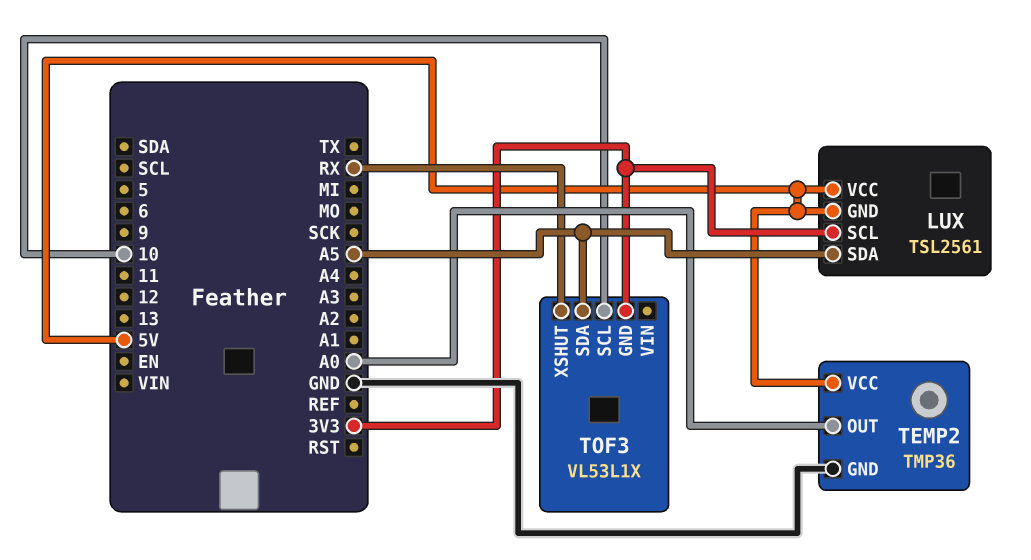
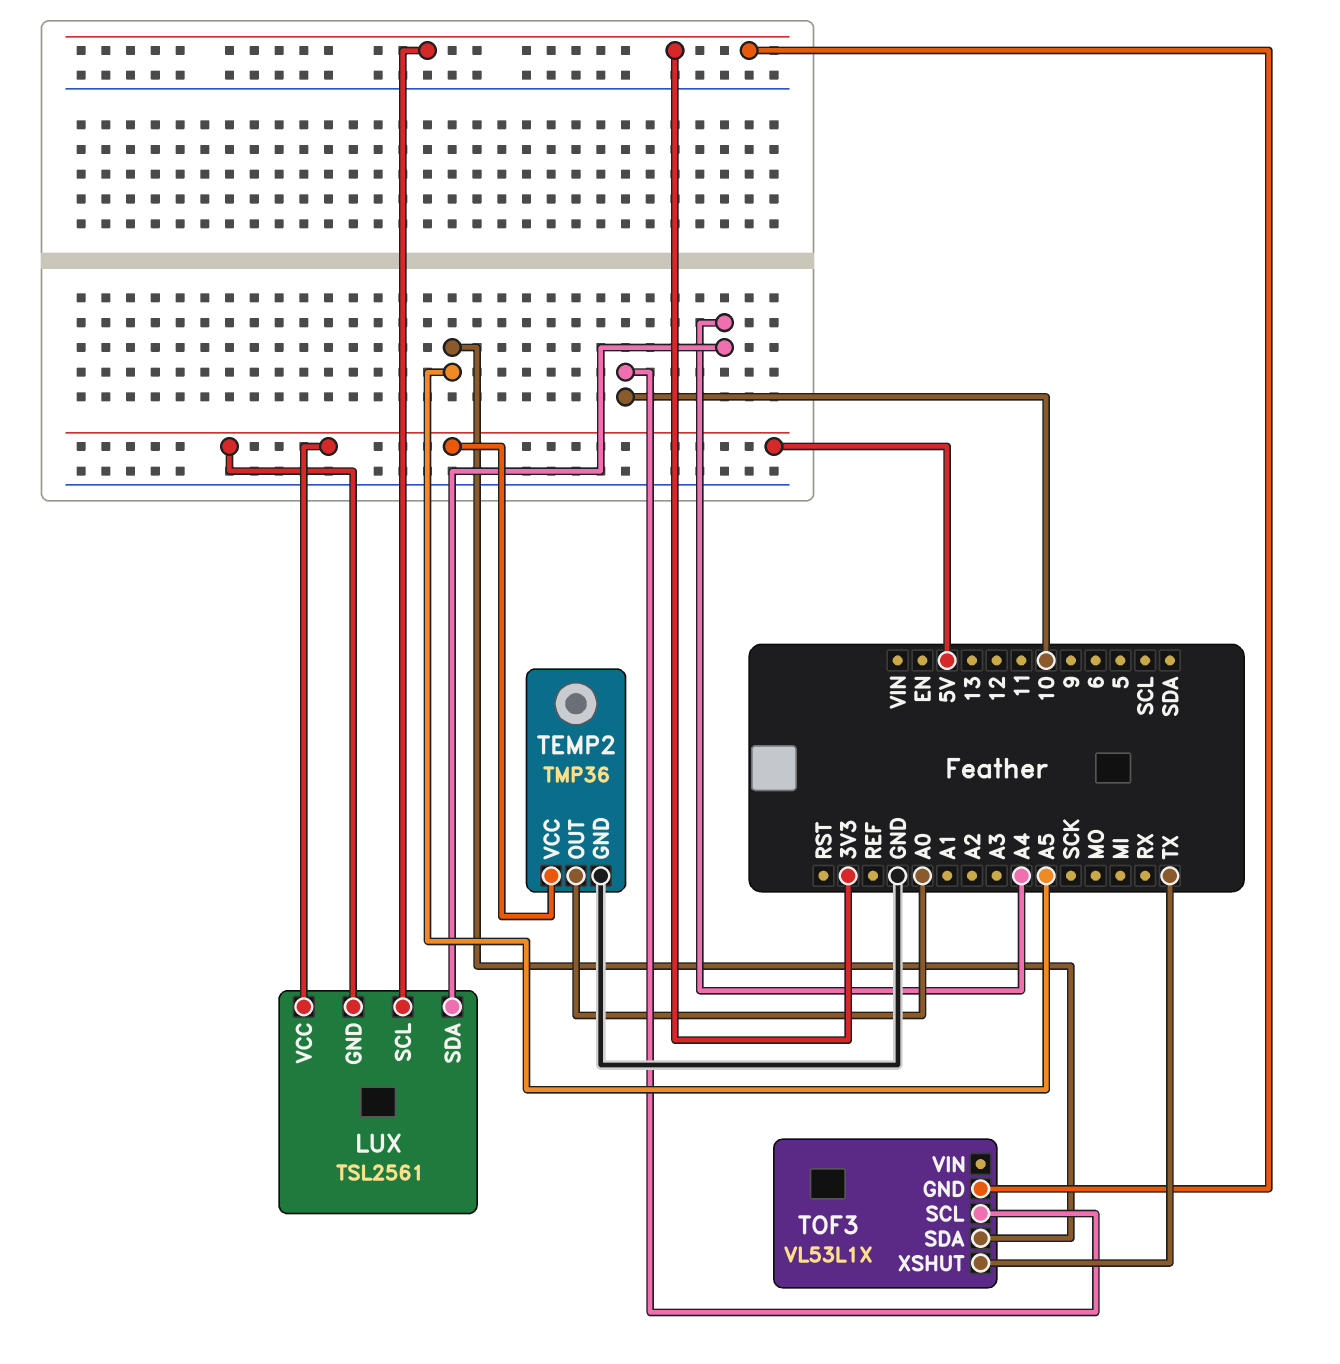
LUX pin SDA: A5 -> A4
TOF3 pin XSHUT: RX -> TX

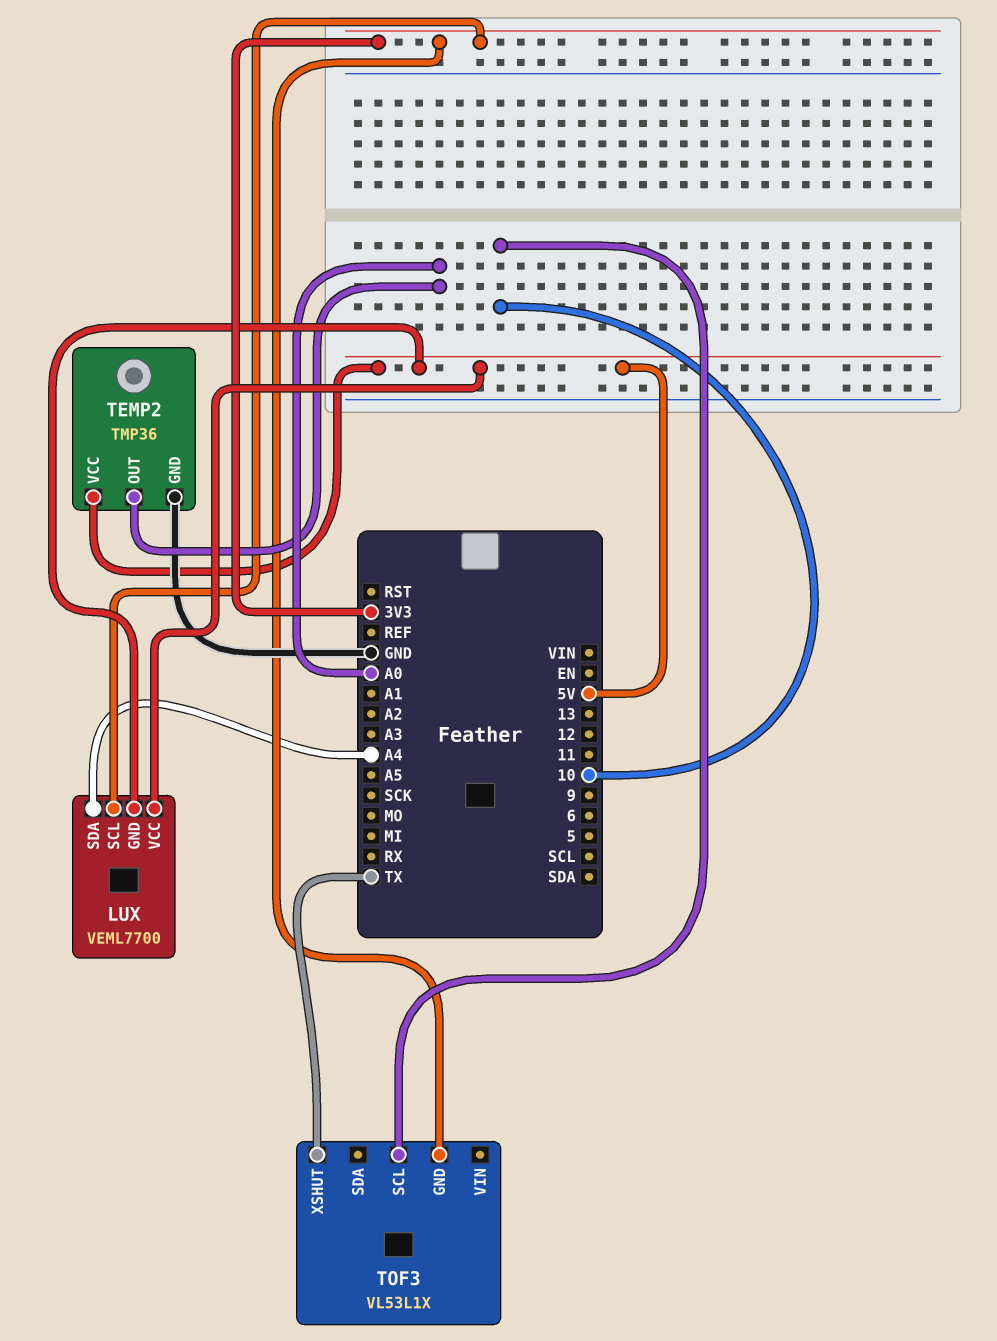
LUX: TSL2561 -> VEML7700
TOF3 pin SDA: A5 -> none

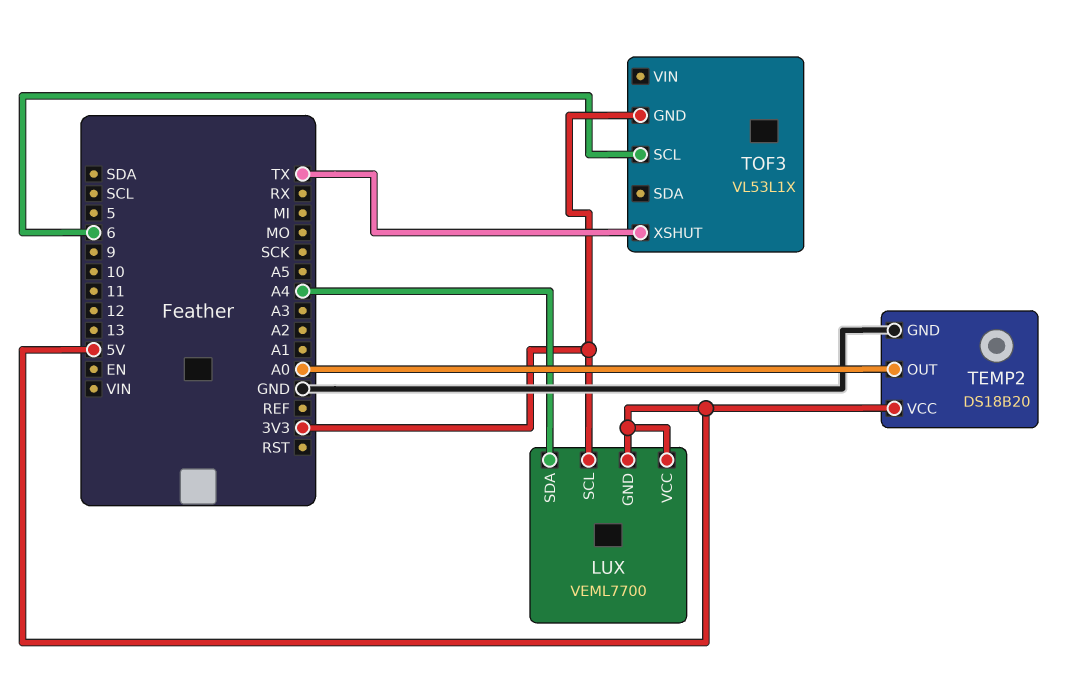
TEMP2: TMP36 -> DS18B20
TOF3 pin SCL: 10 -> 6

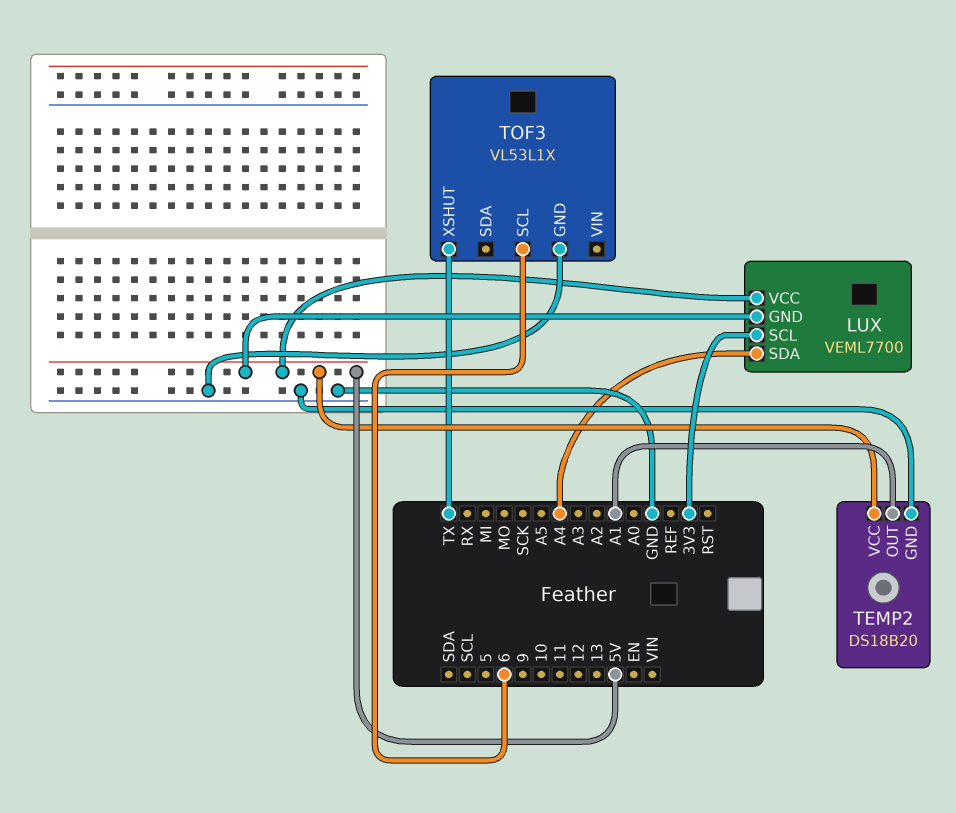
TEMP2 pin OUT: A0 -> A1
TOF3 pin GND: 3V3 -> GND

